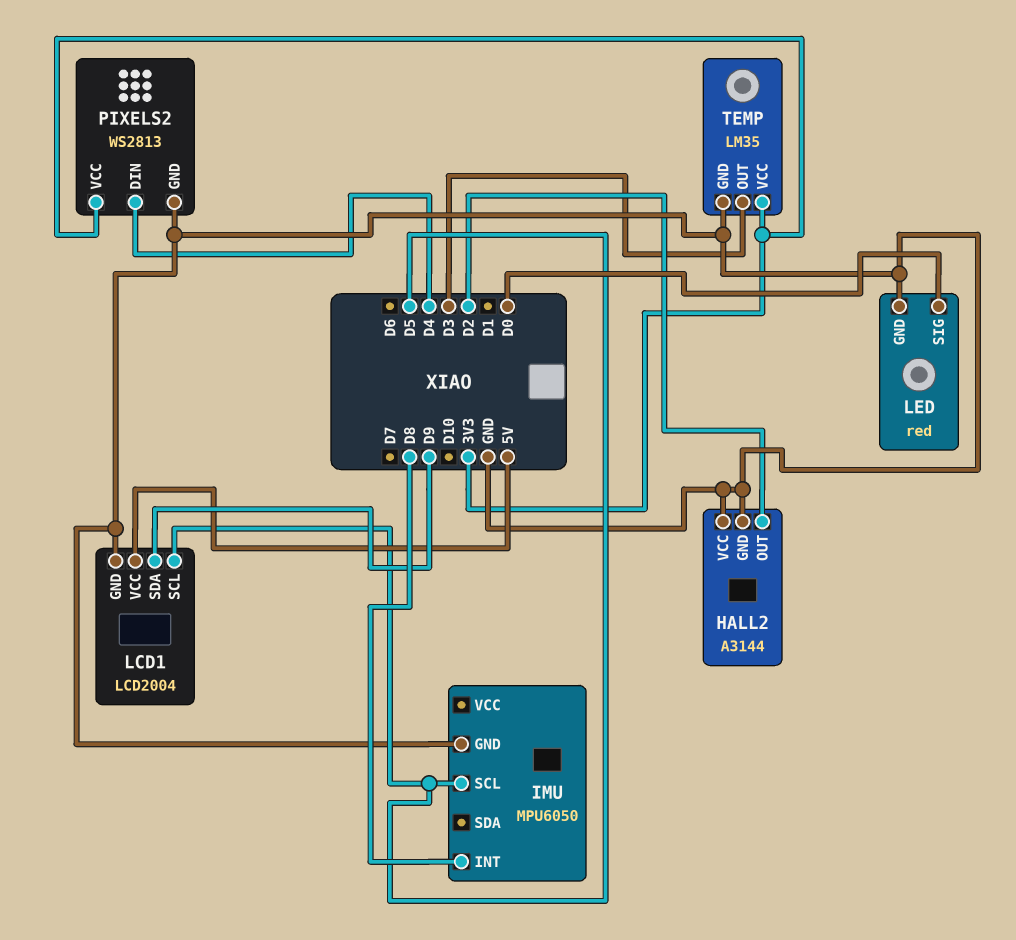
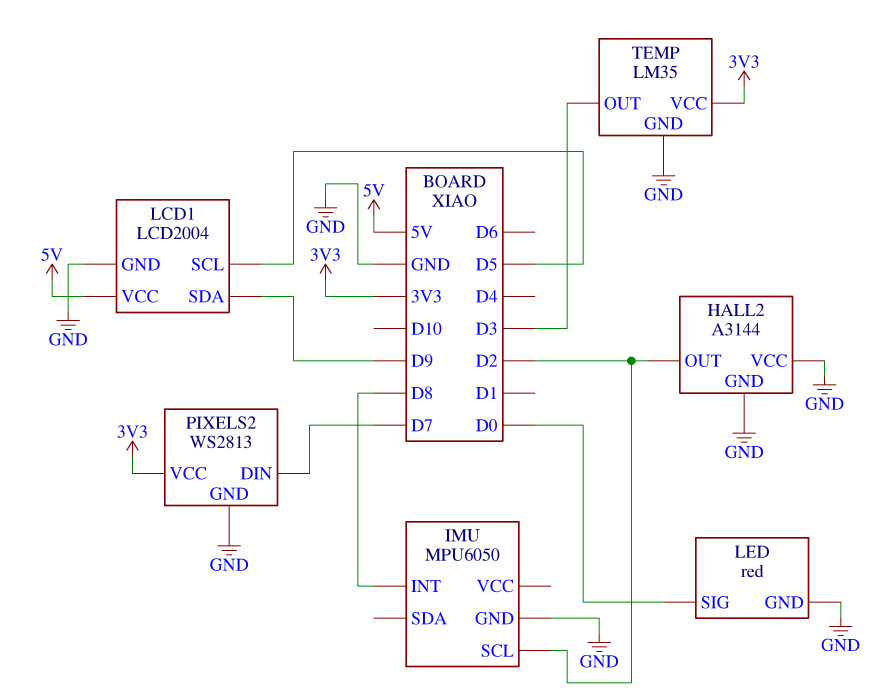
IMU pin SCL: D5 -> D2
PIXELS2 pin DIN: D4 -> D7

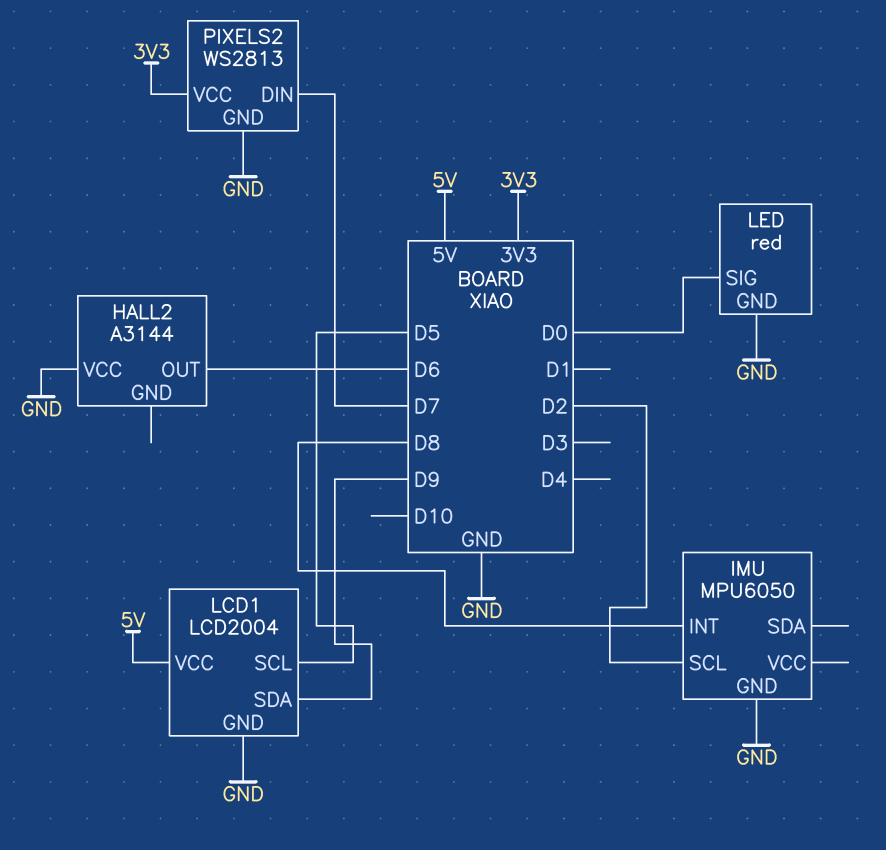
HALL2 pin GND: GND -> none
HALL2 pin OUT: D2 -> D6
TEMP: LM35 -> none
TEMP pin GND: GND -> none
TEMP pin OUT: D3 -> none
TEMP pin VCC: 3V3 -> none

